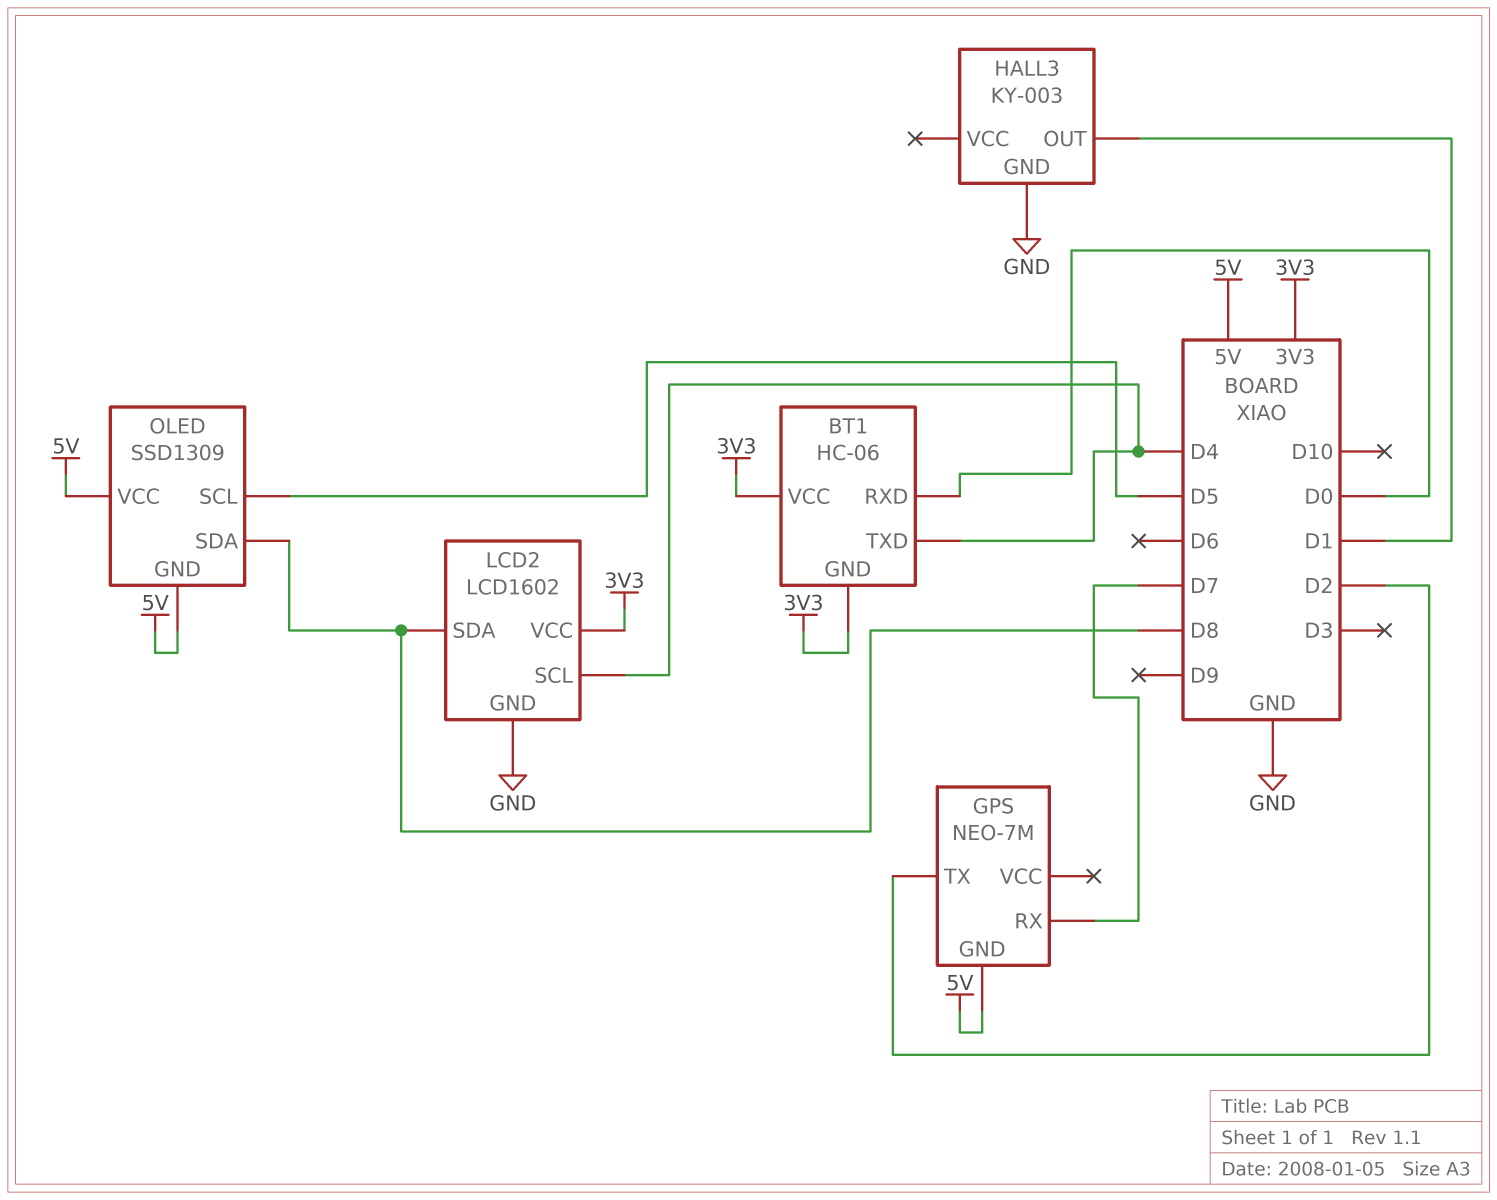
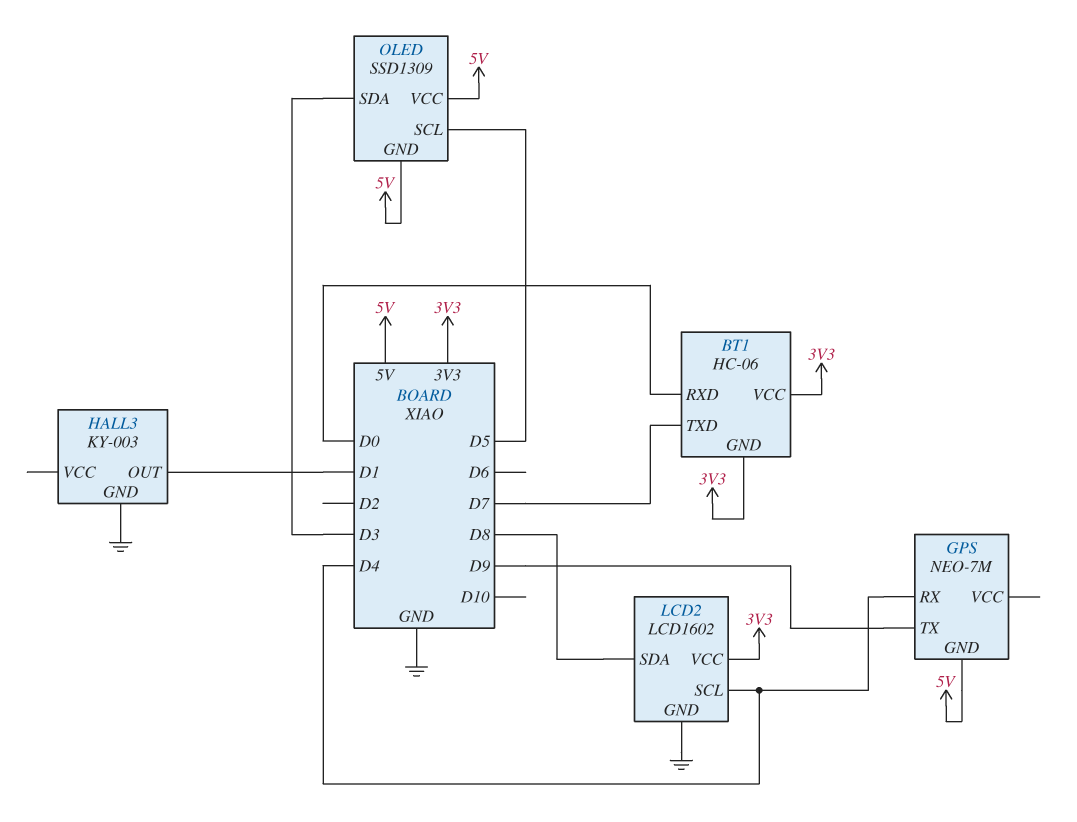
BT1 pin TXD: D4 -> D7
GPS pin RX: D7 -> D4
GPS pin TX: D2 -> D9
OLED pin SDA: D8 -> D3

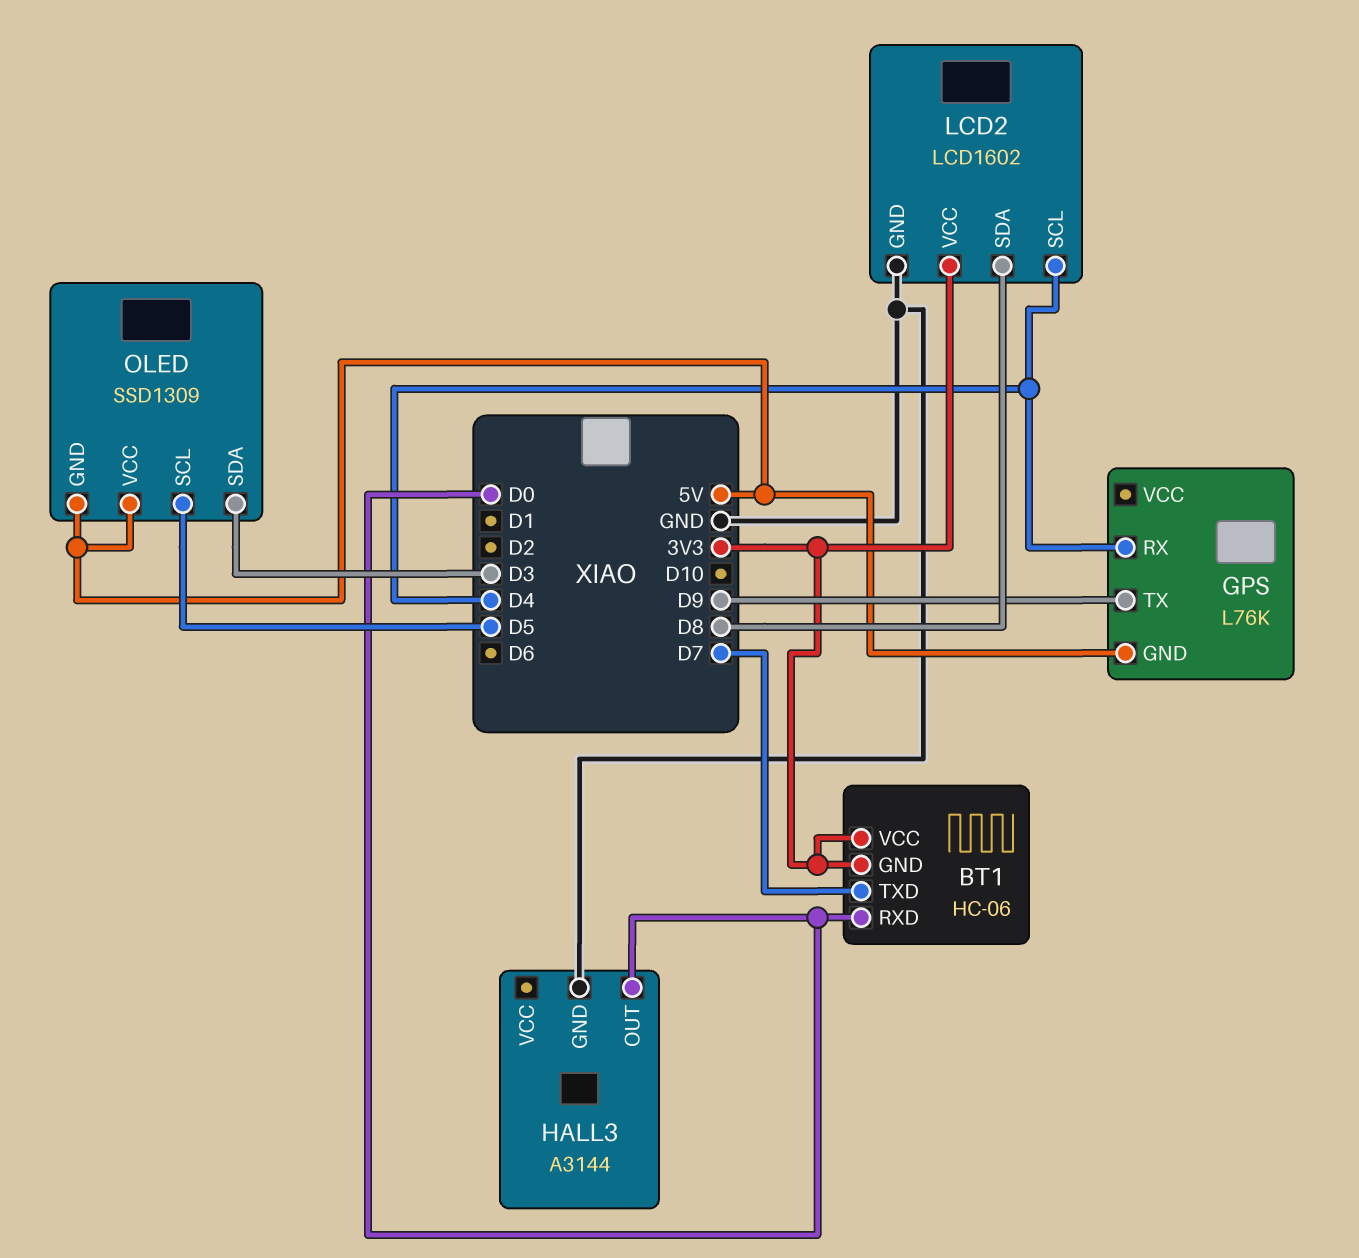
GPS: NEO-7M -> L76K
HALL3: KY-003 -> A3144
HALL3 pin OUT: D1 -> D0

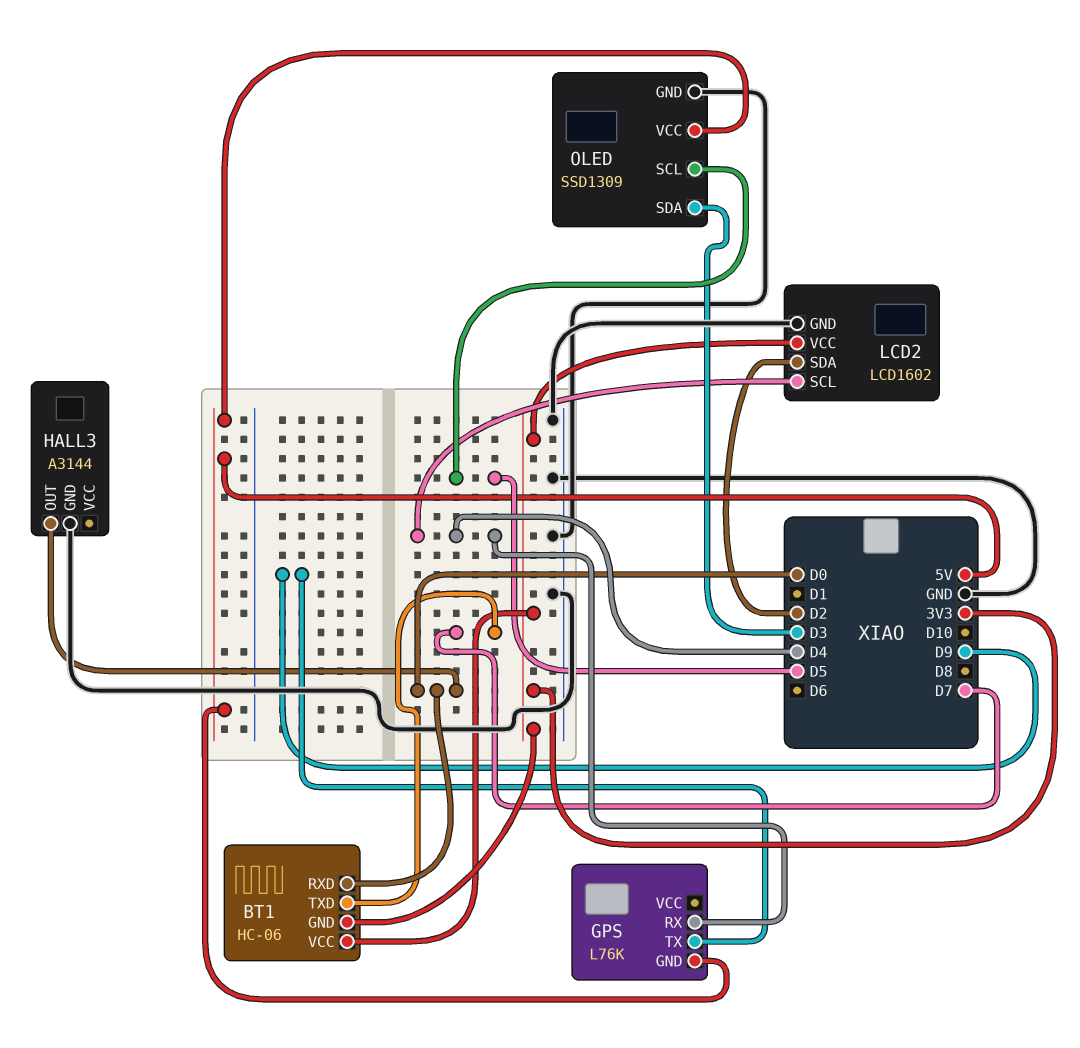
LCD2 pin SDA: D8 -> D2
OLED pin GND: 5V -> GND

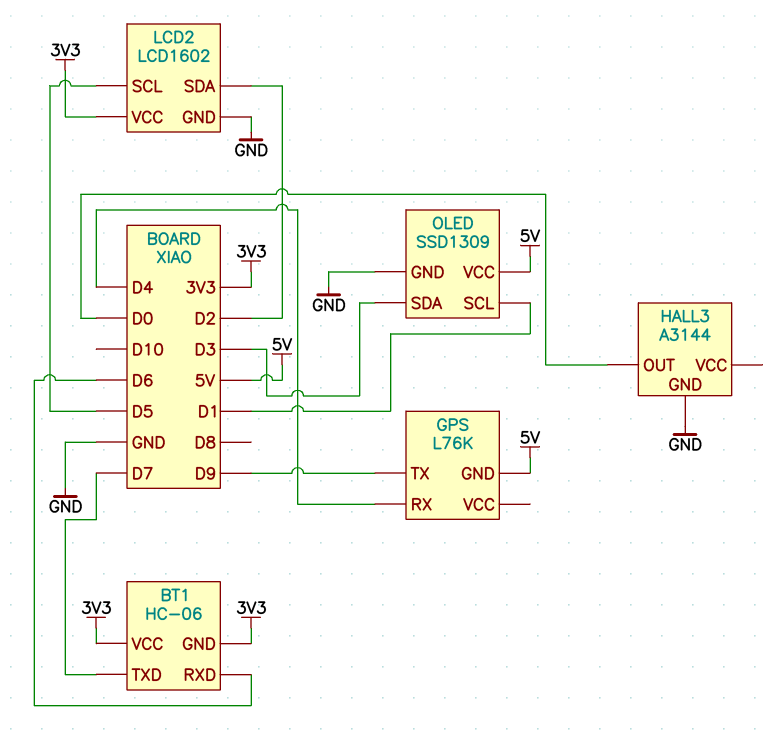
BT1 pin RXD: D0 -> D6
LCD2 pin SCL: D4 -> D5
OLED pin SCL: D5 -> D1

